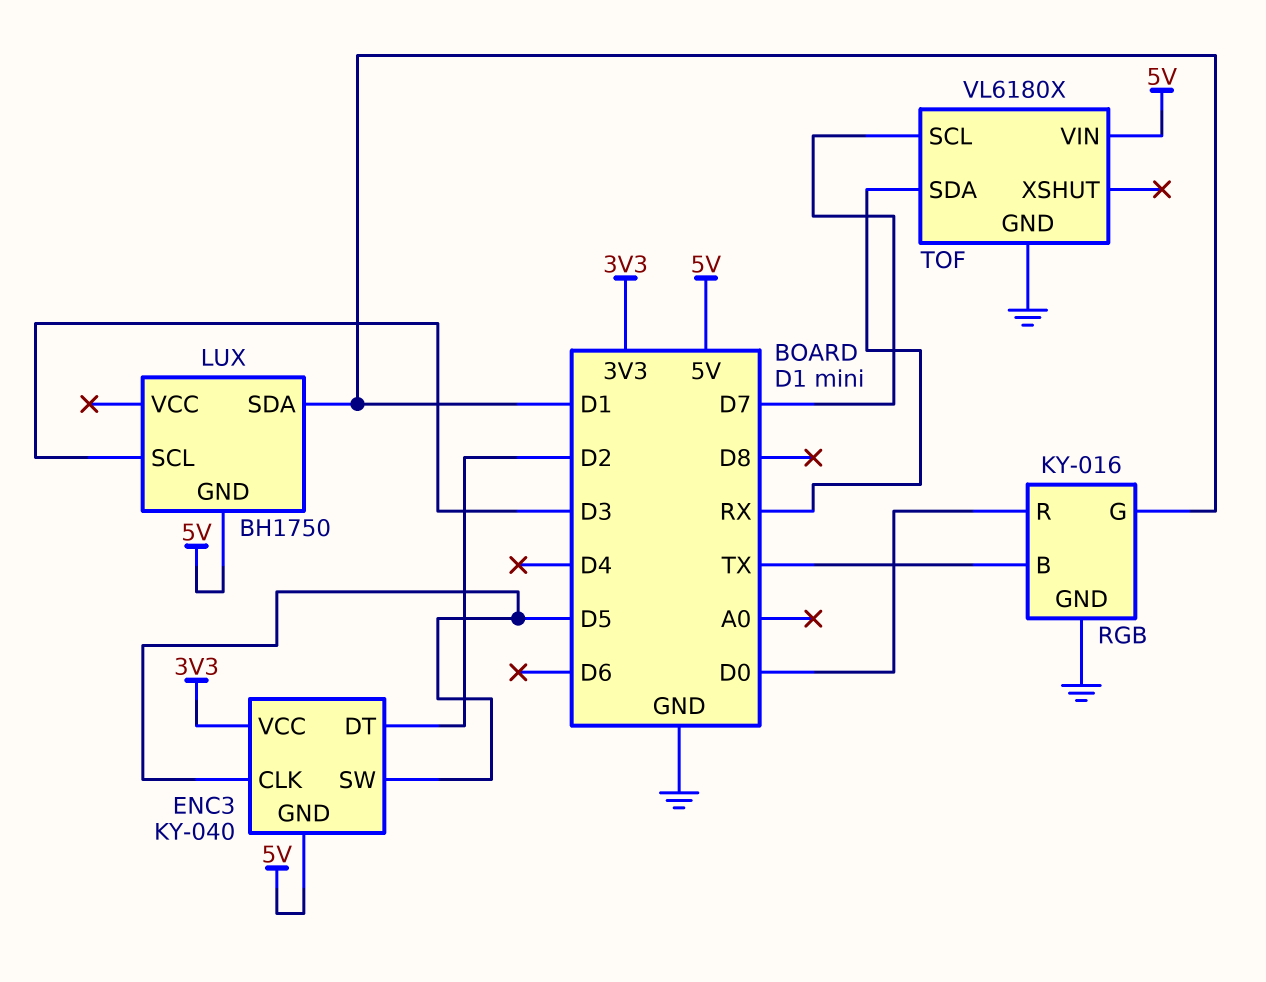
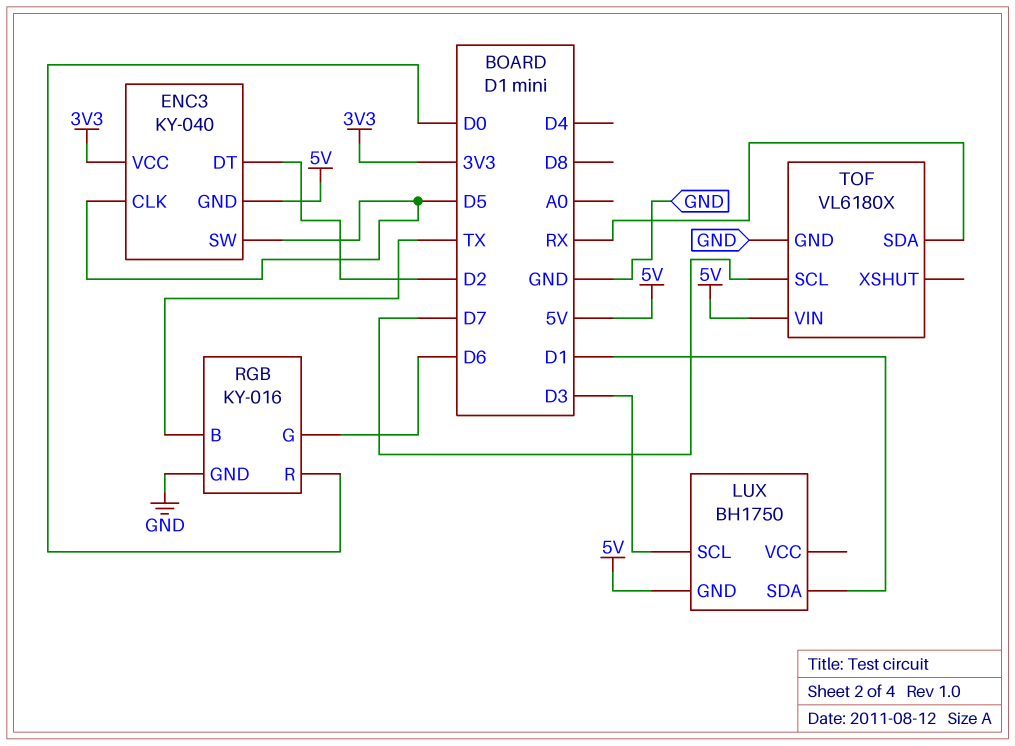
RGB pin G: D1 -> D6

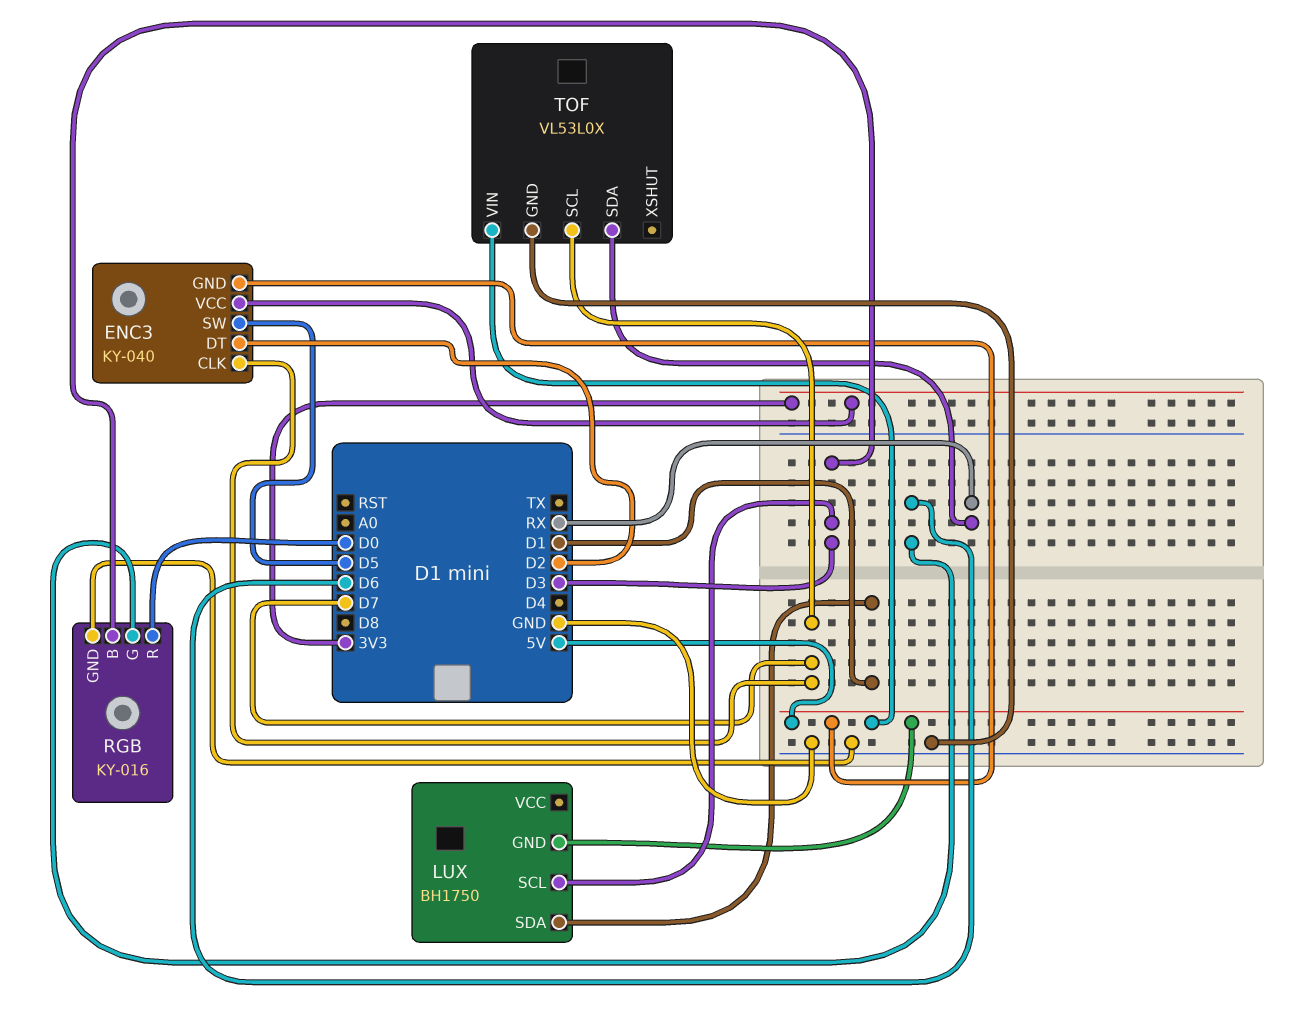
ENC3 pin CLK: D5 -> D7
RGB pin B: TX -> D3
TOF: VL6180X -> VL53L0X

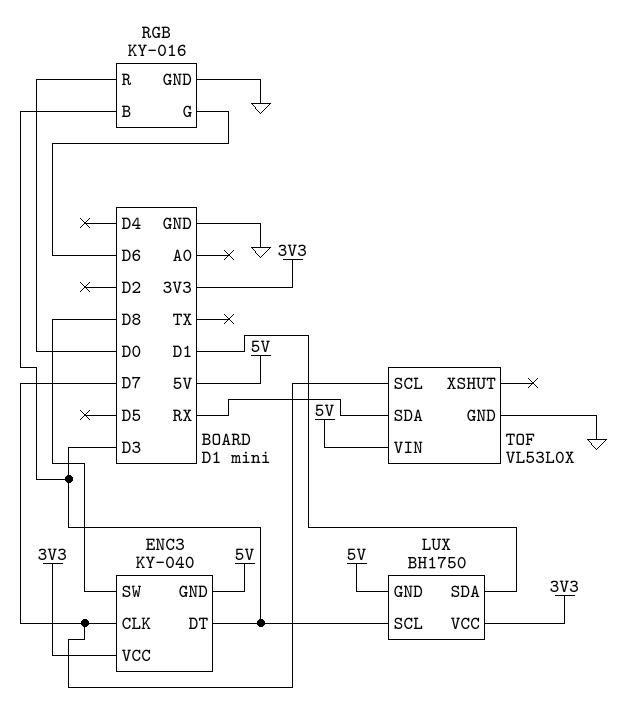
ENC3 pin DT: D2 -> D3
ENC3 pin SW: D5 -> D8
LUX pin VCC: none -> 3V3

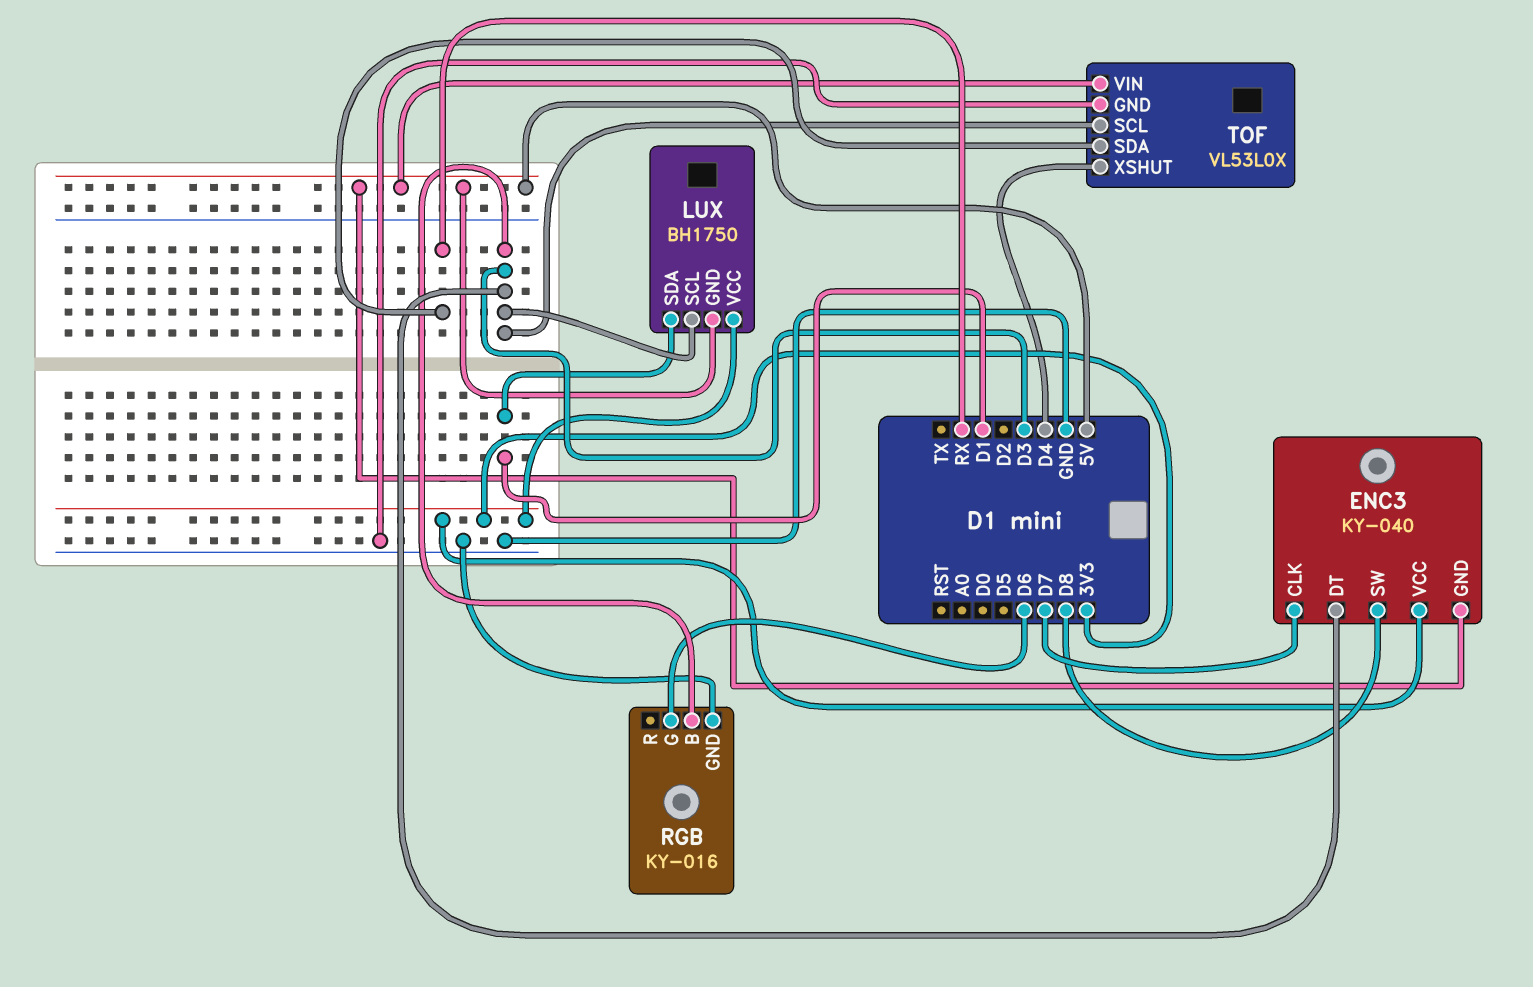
RGB pin R: D0 -> none
TOF pin SCL: D7 -> D3
TOF pin XSHUT: none -> D4

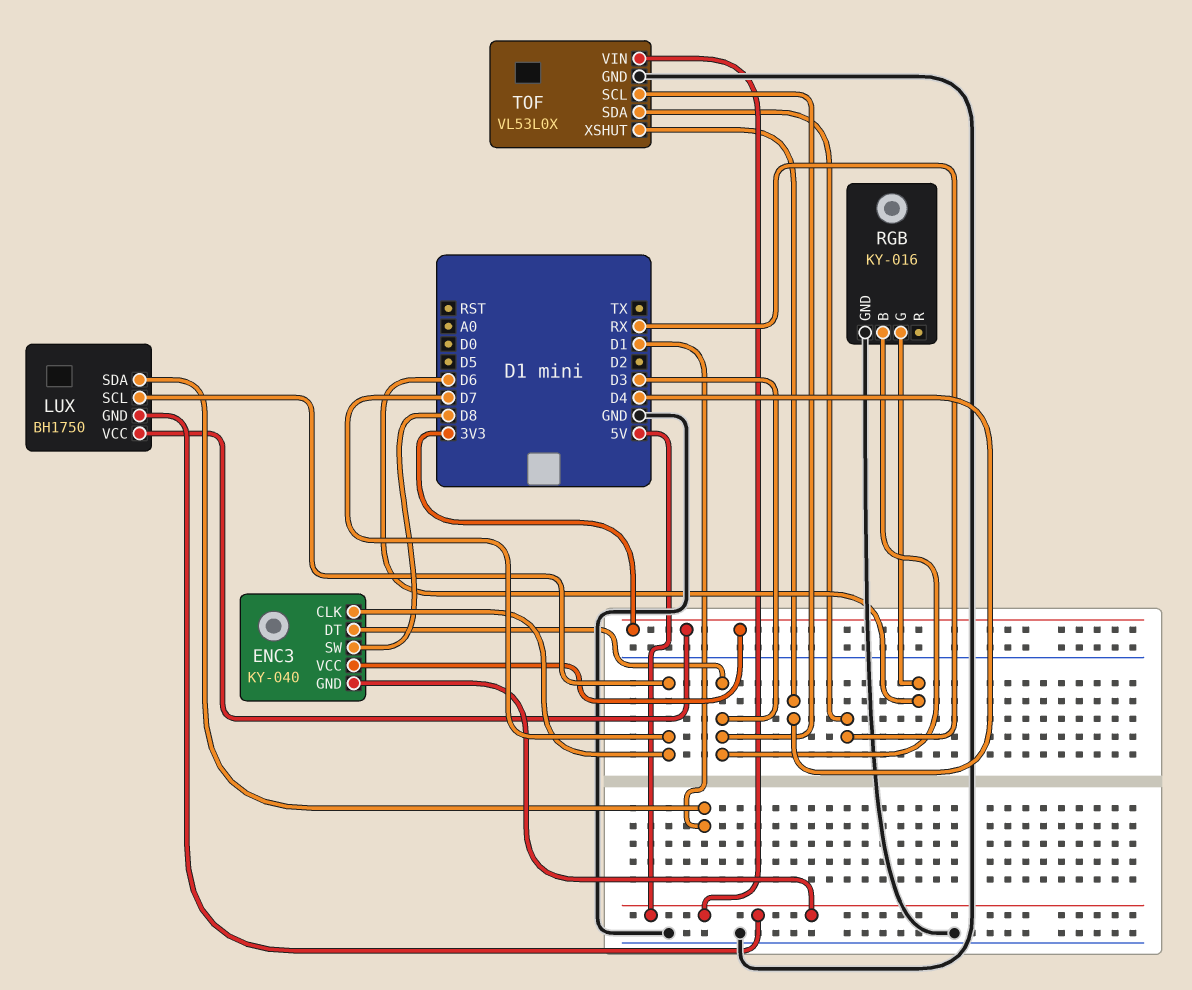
LUX pin SCL: D3 -> D7

